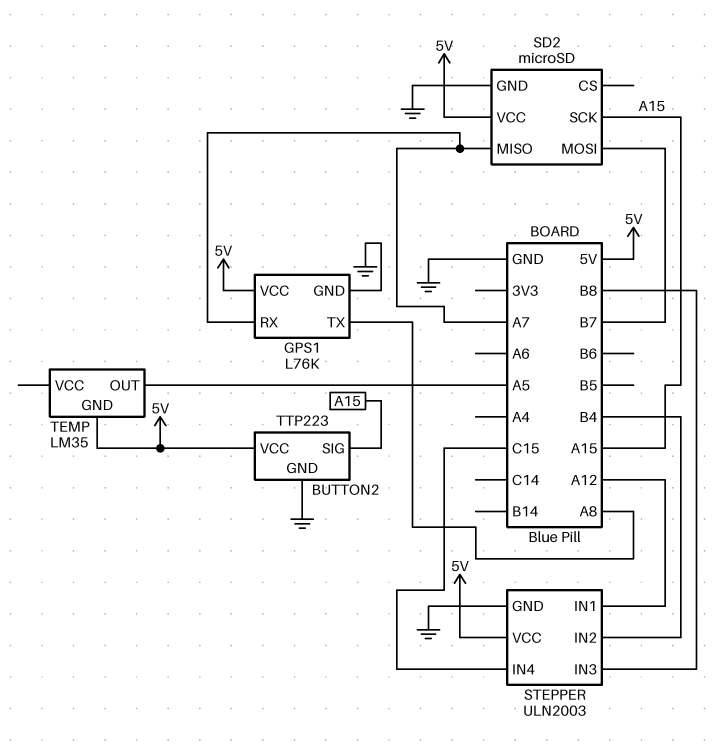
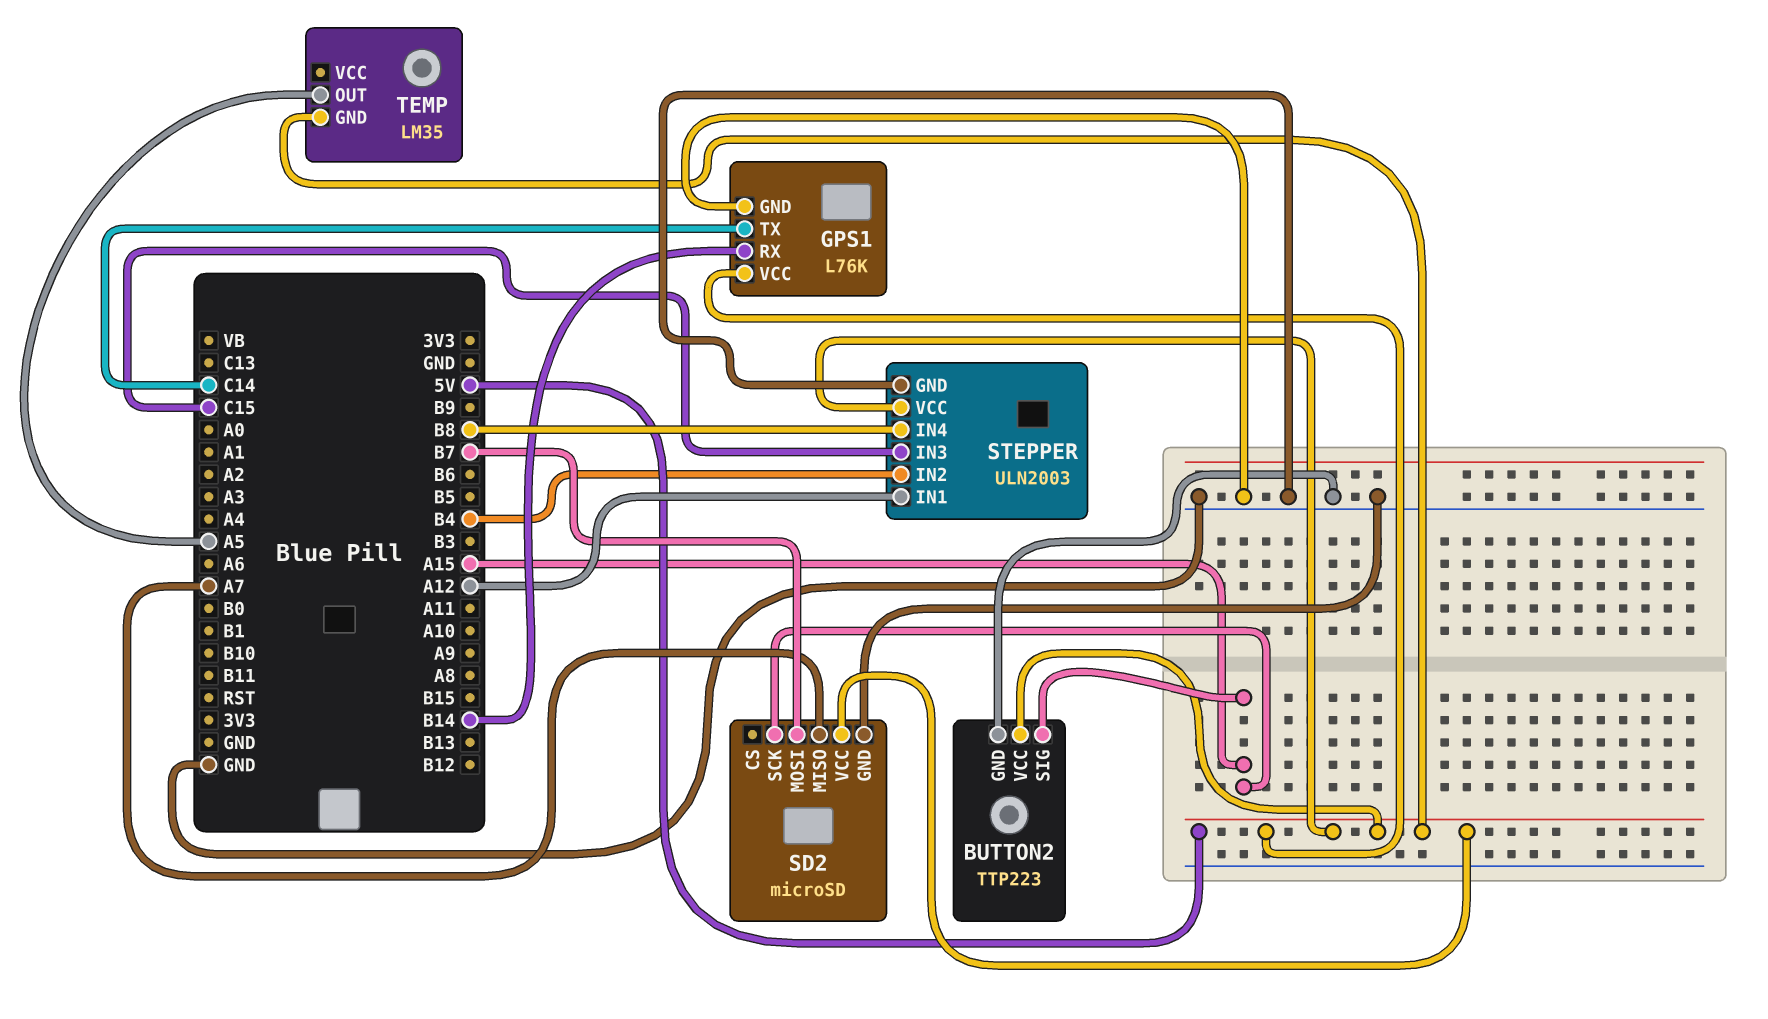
GPS1 pin RX: A7 -> B14
GPS1 pin TX: A8 -> C14
STEPPER pin IN3: B8 -> C15
STEPPER pin IN4: C15 -> B8

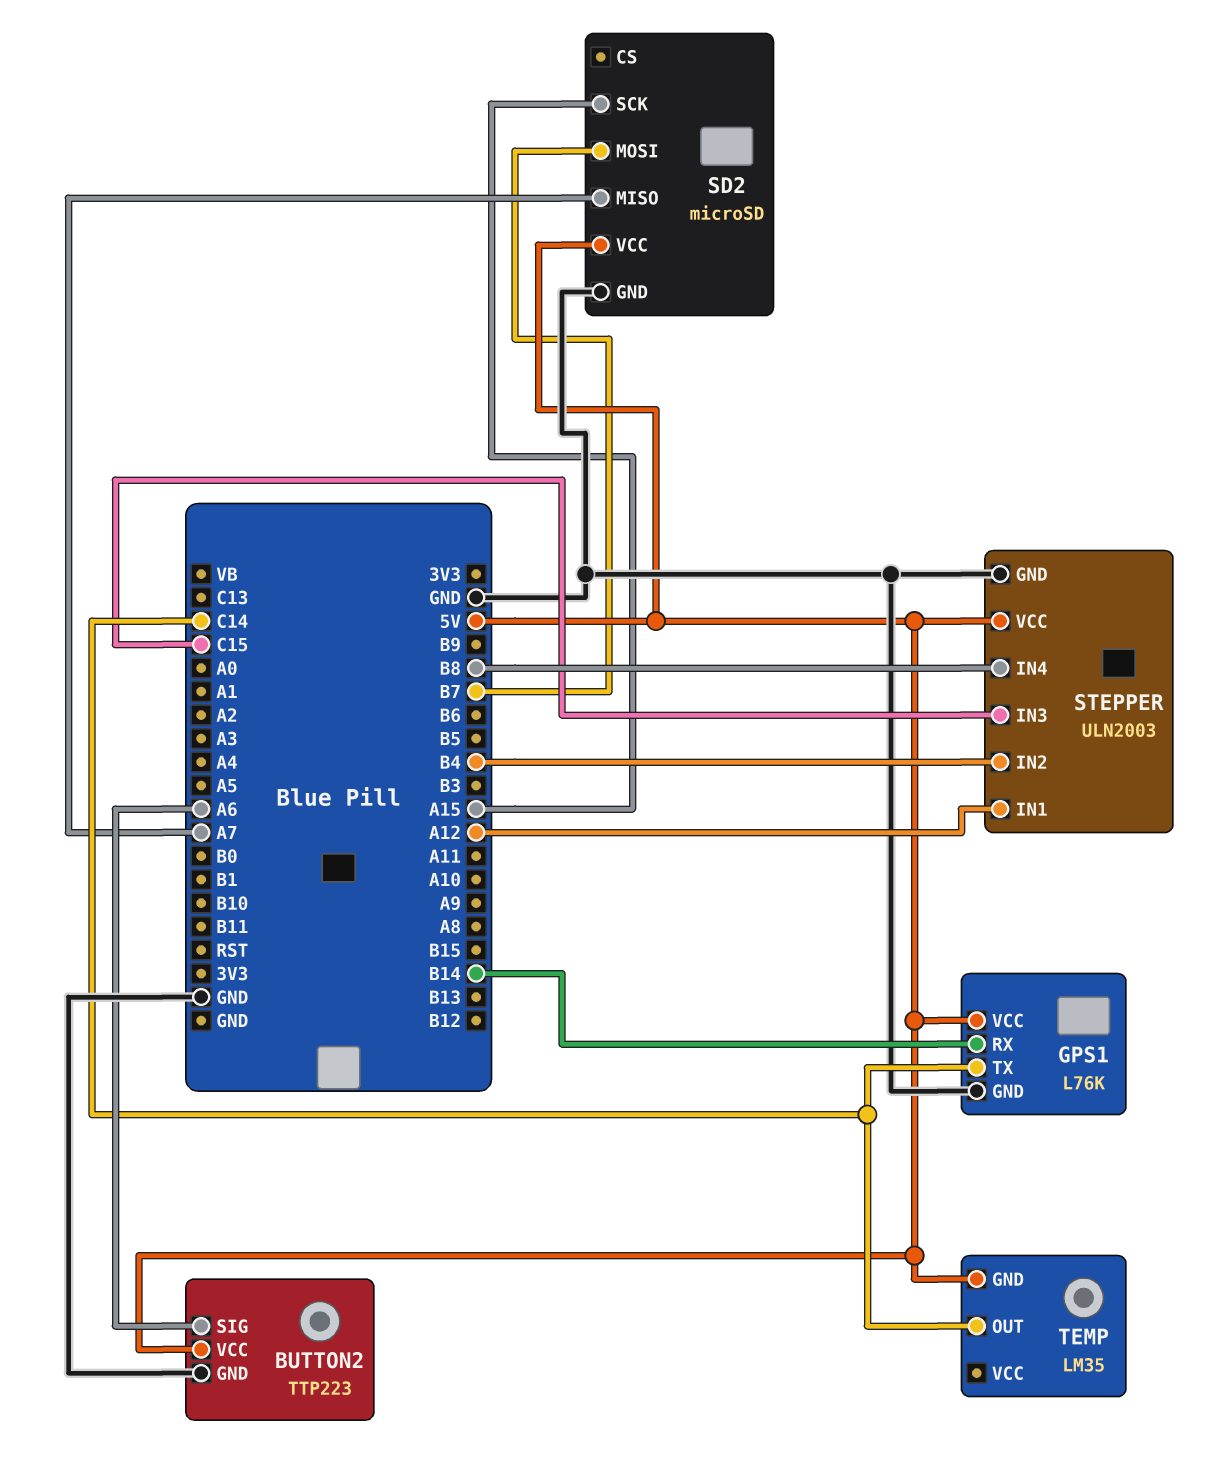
BUTTON2 pin SIG: A15 -> A6
TEMP pin OUT: A5 -> C14

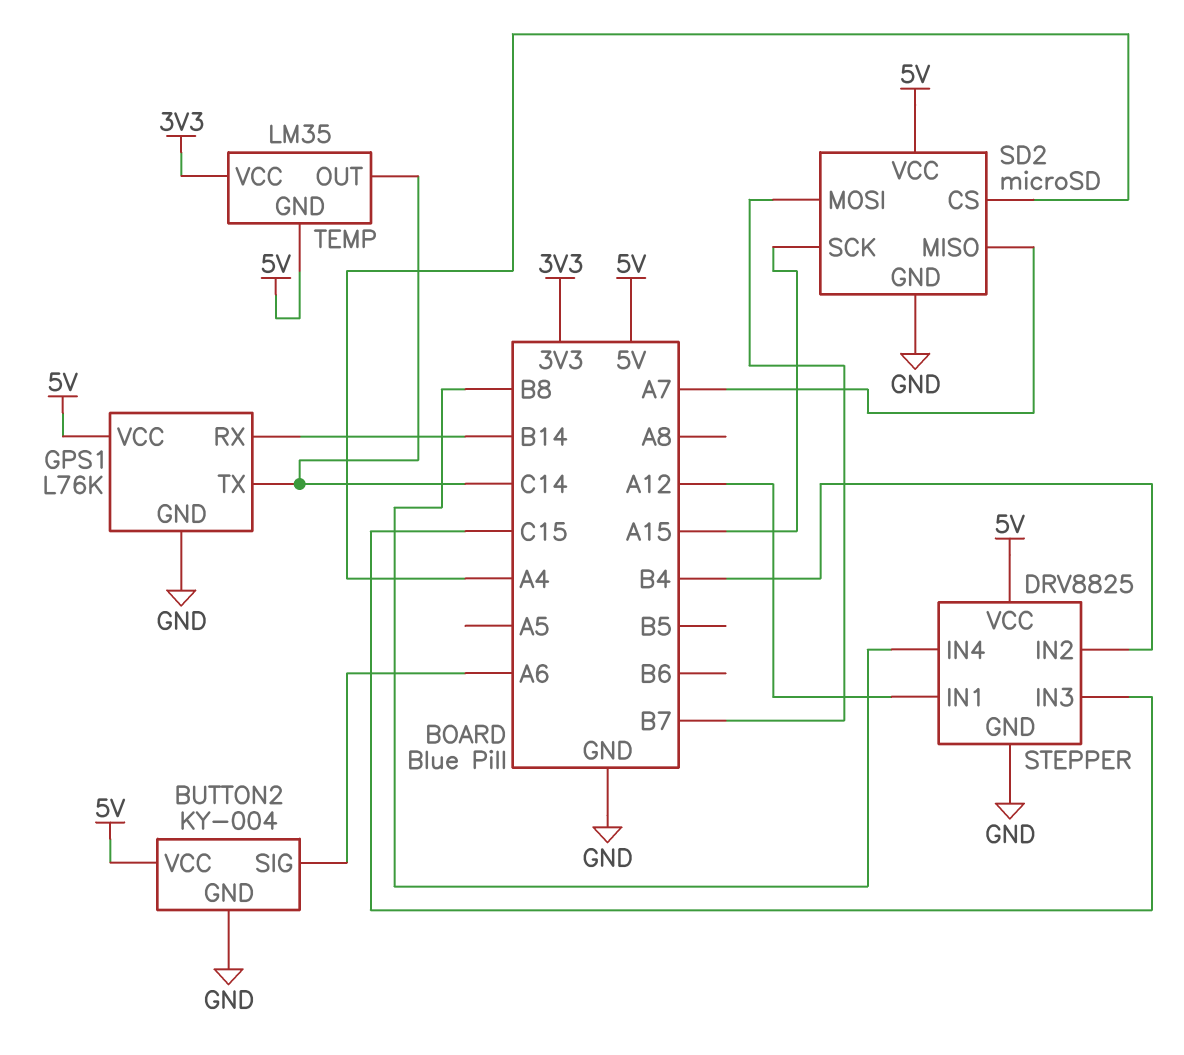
BUTTON2: TTP223 -> KY-004
SD2 pin CS: none -> A4
STEPPER: ULN2003 -> DRV8825
TEMP pin VCC: none -> 3V3

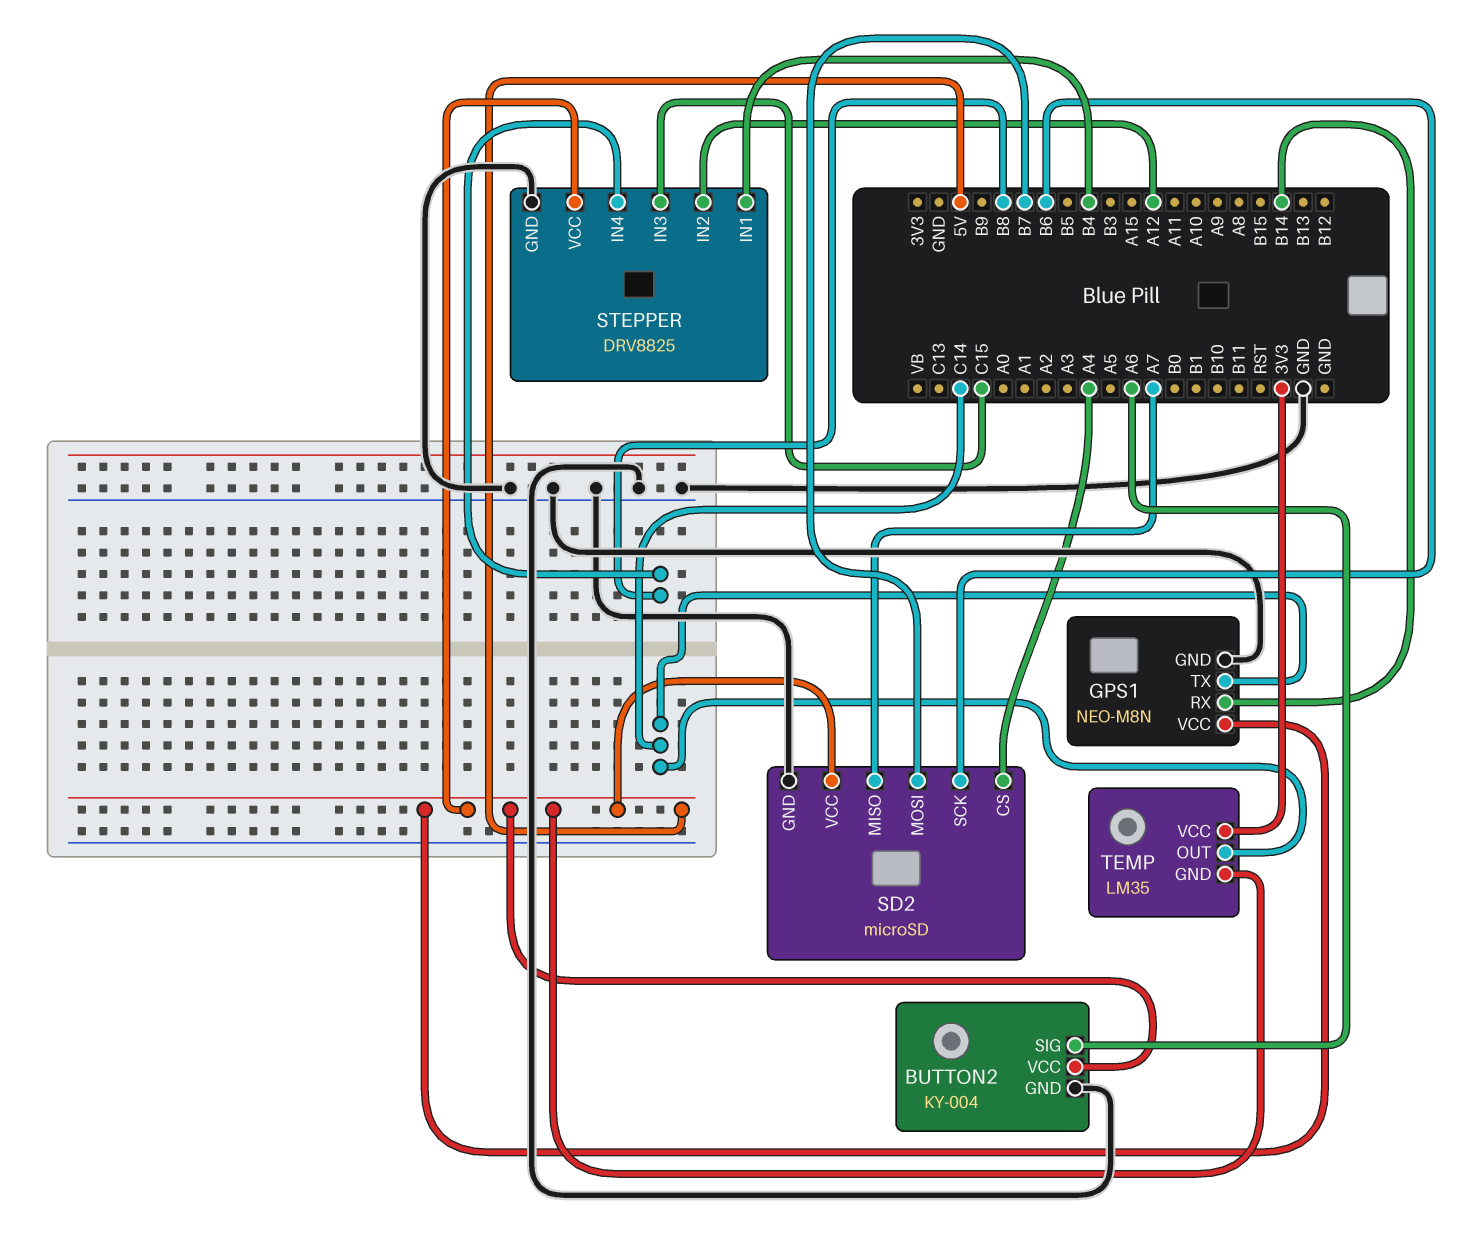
GPS1: L76K -> NEO-M8N
SD2 pin SCK: A15 -> B6
STEPPER pin IN1: A12 -> B4
STEPPER pin IN2: B4 -> A12

